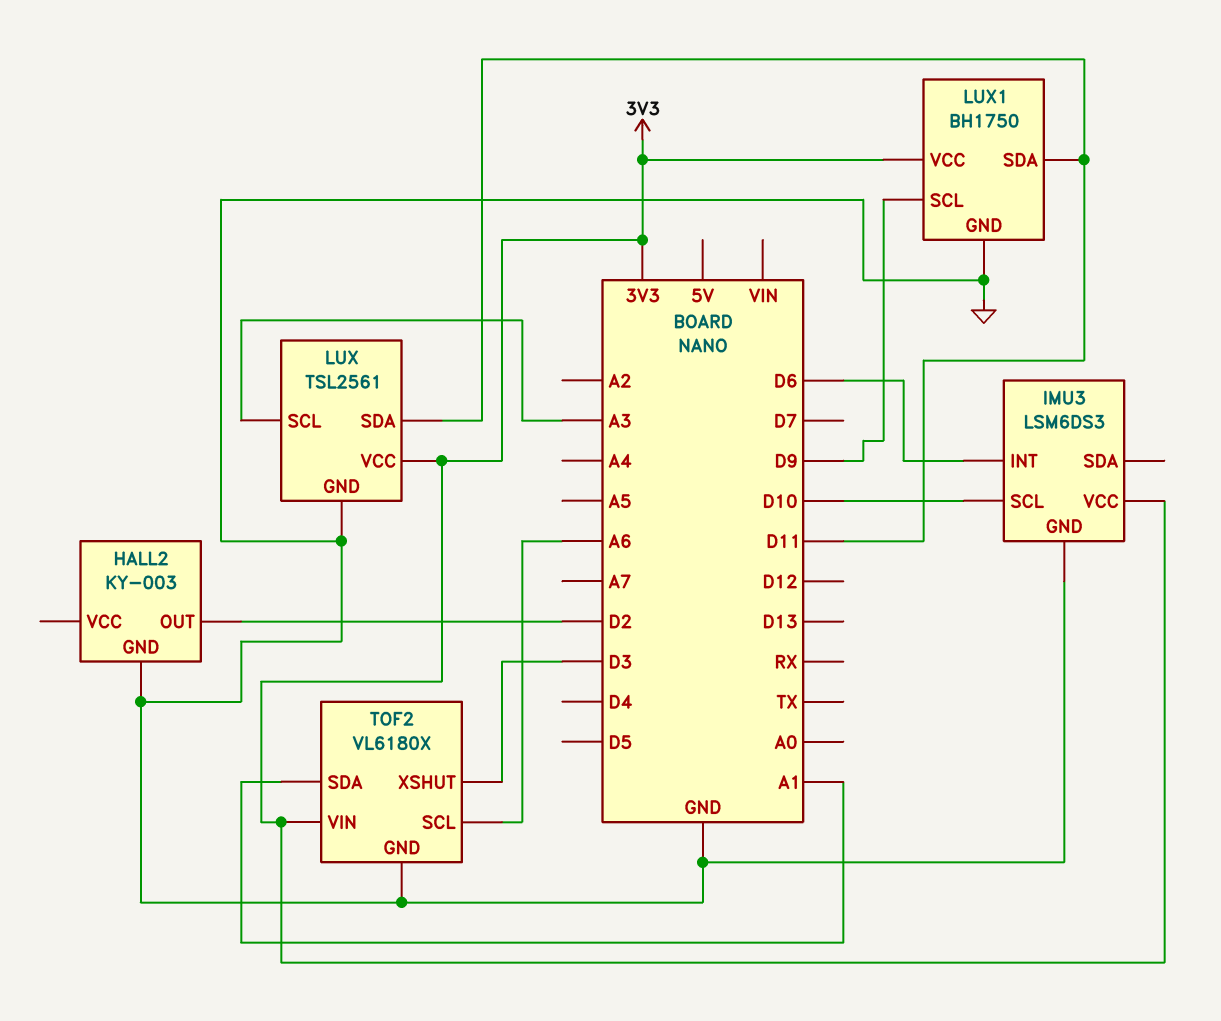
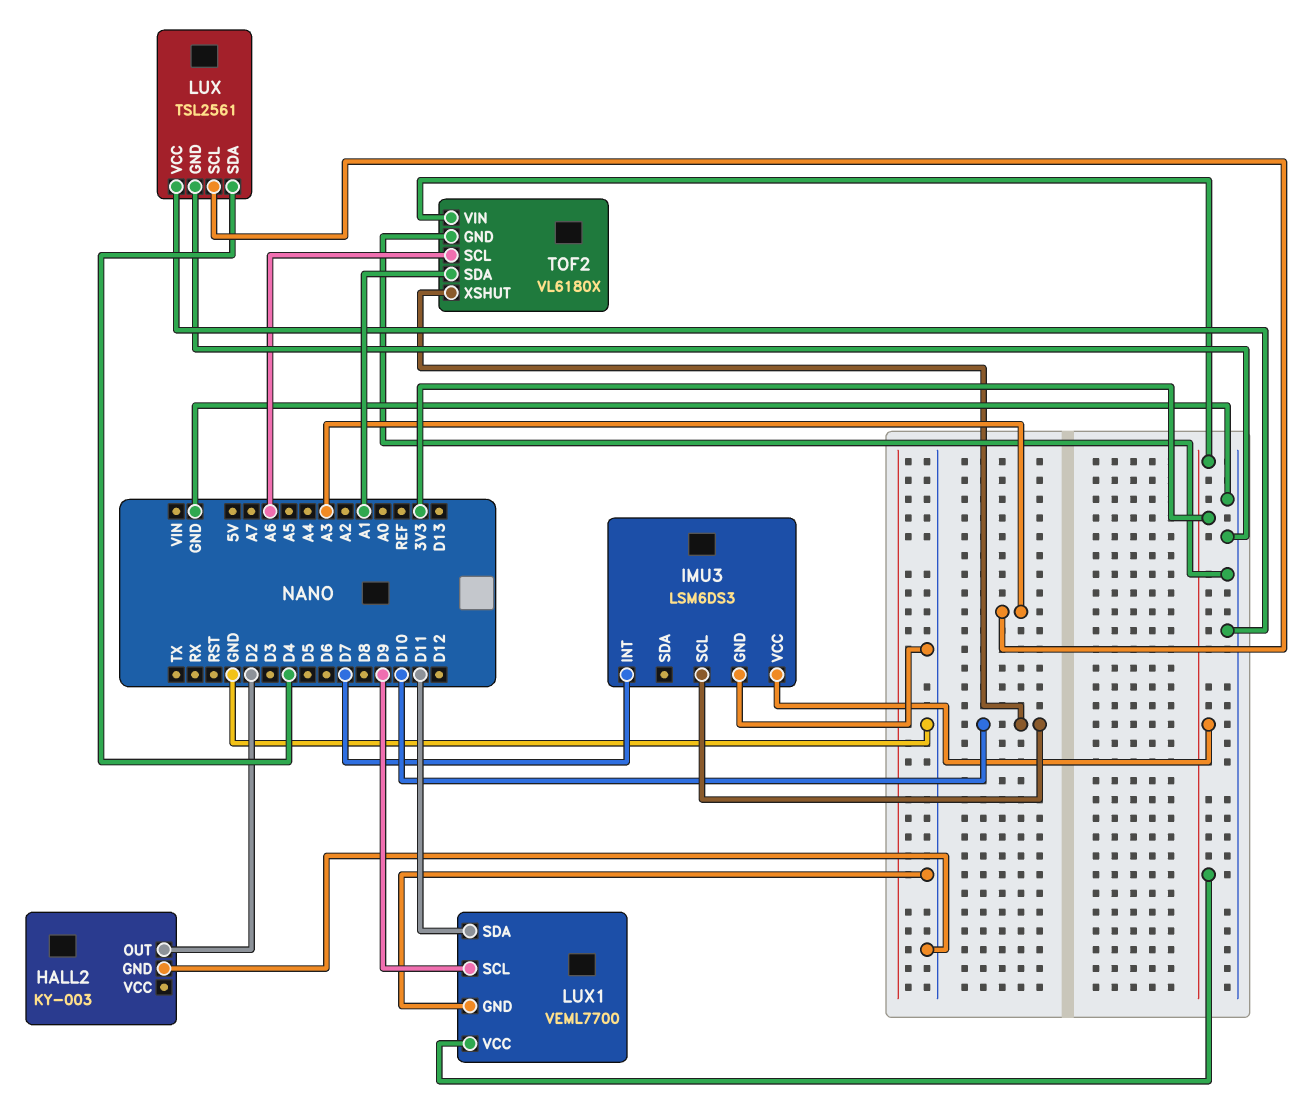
IMU3 pin INT: D6 -> D7
LUX pin SDA: D11 -> D4
LUX pin VCC: 3V3 -> GND
LUX1: BH1750 -> VEML7700
TOF2 pin XSHUT: D3 -> D10

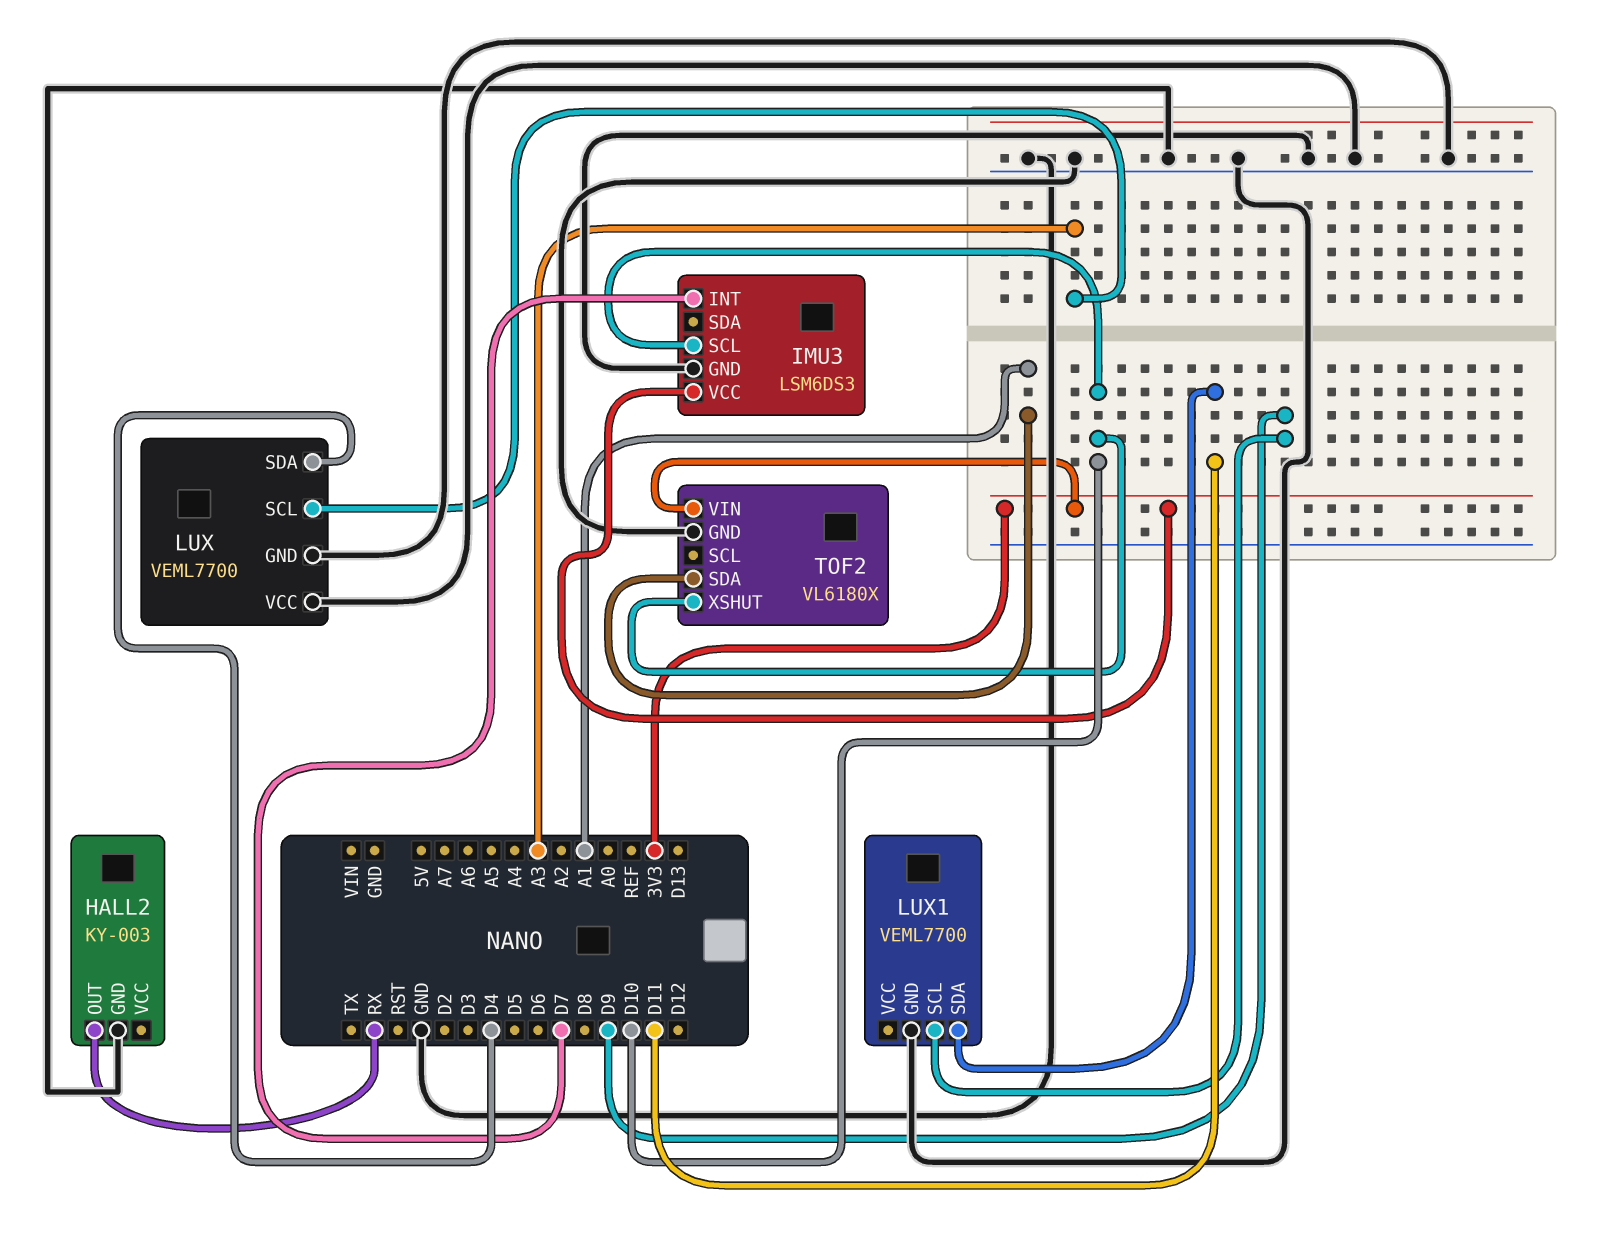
HALL2 pin OUT: D2 -> RX
LUX: TSL2561 -> VEML7700
LUX1 pin VCC: 3V3 -> none
TOF2 pin SCL: A6 -> none

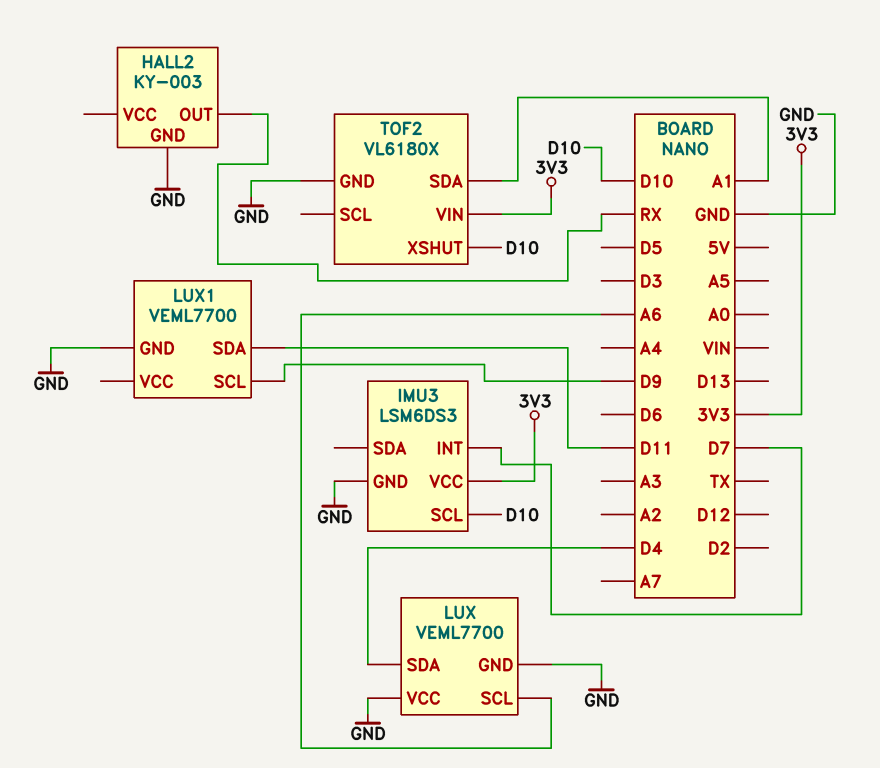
LUX pin SCL: A3 -> A6

